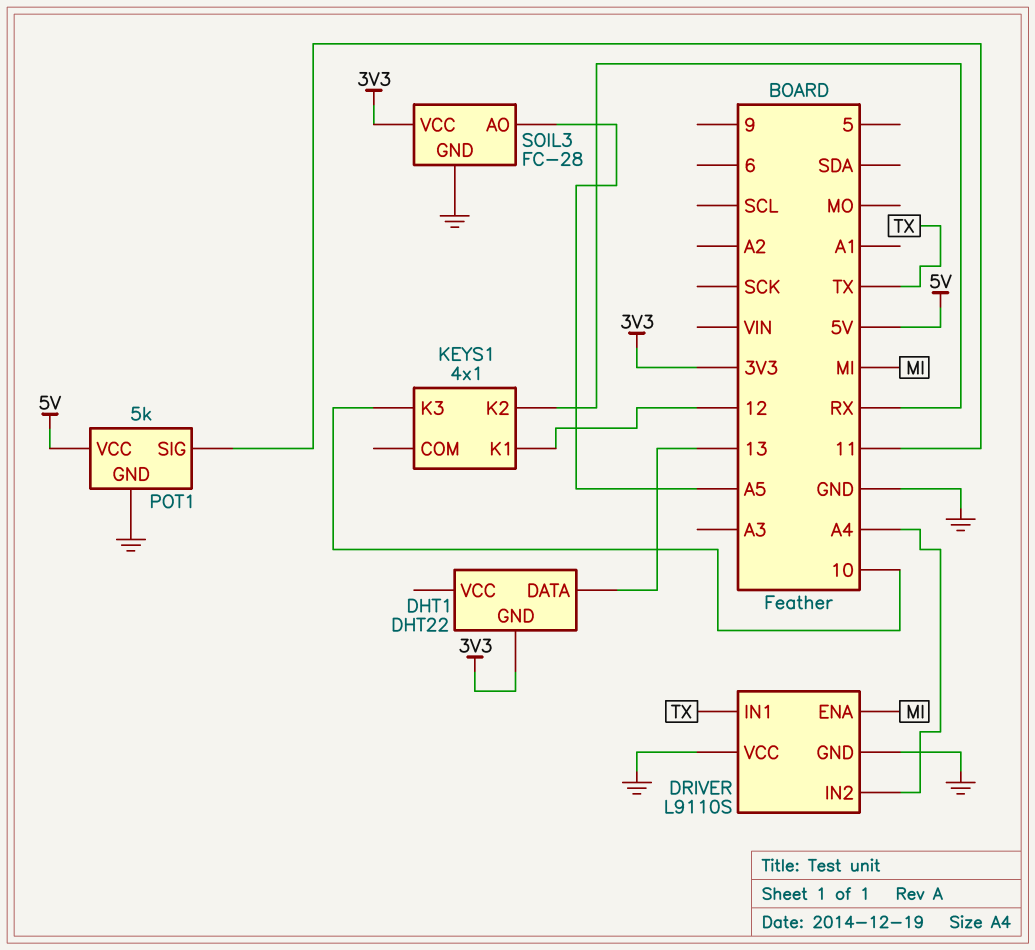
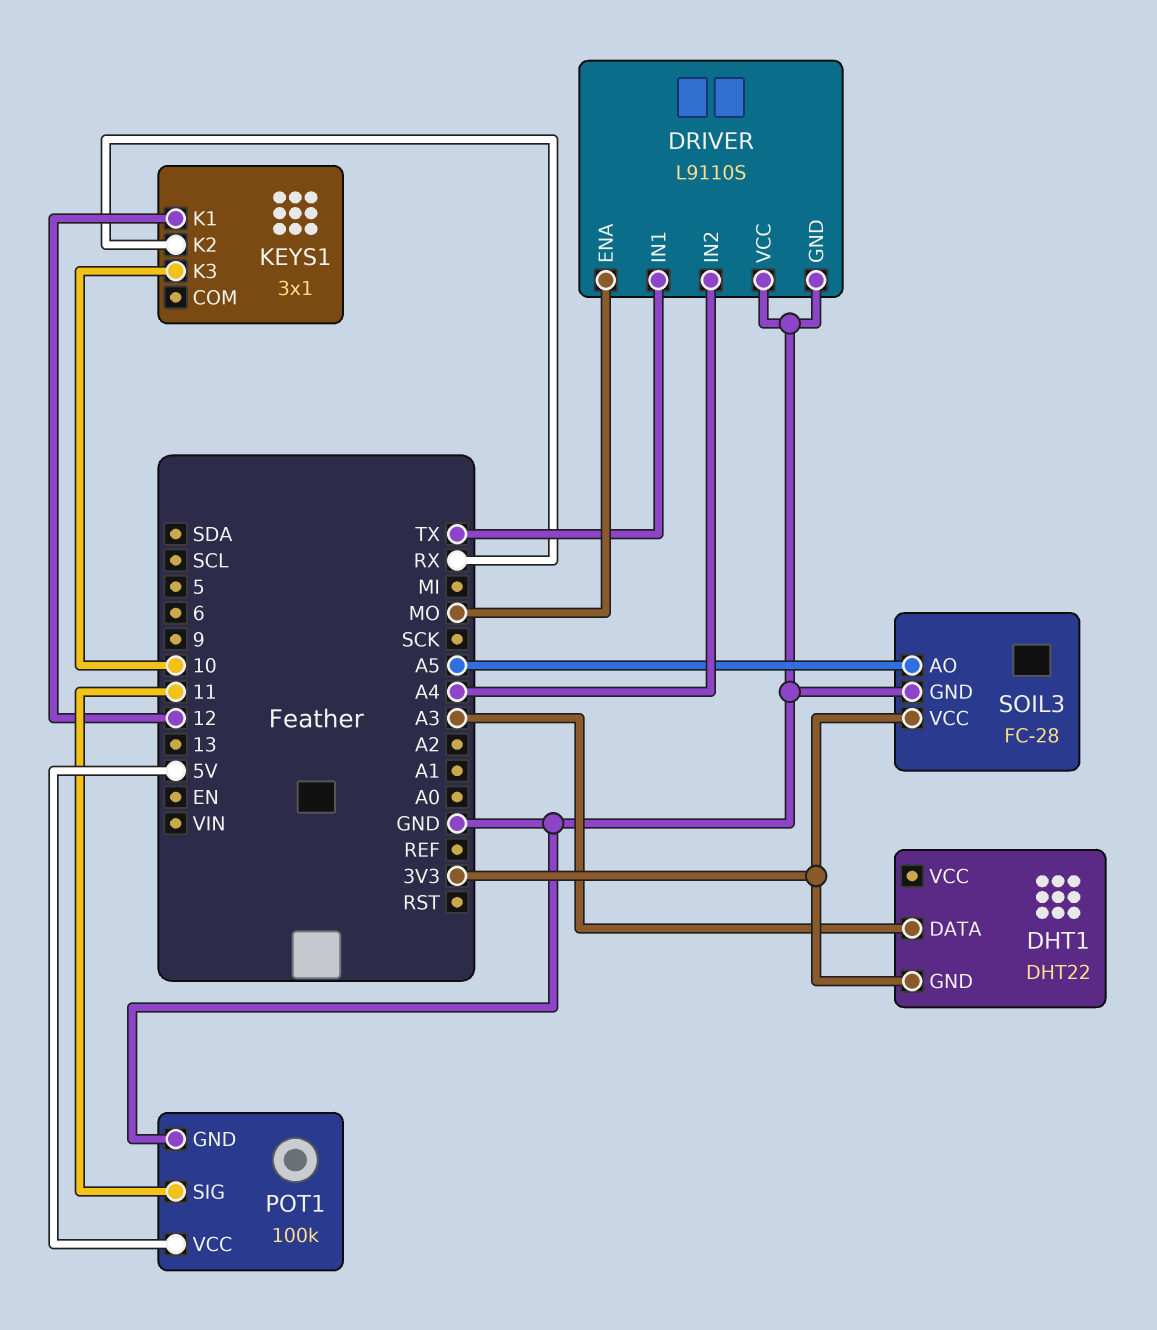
DHT1 pin DATA: 13 -> A3
DRIVER pin ENA: MI -> MO
KEYS1: 4x1 -> 3x1
POT1: 5k -> 100k

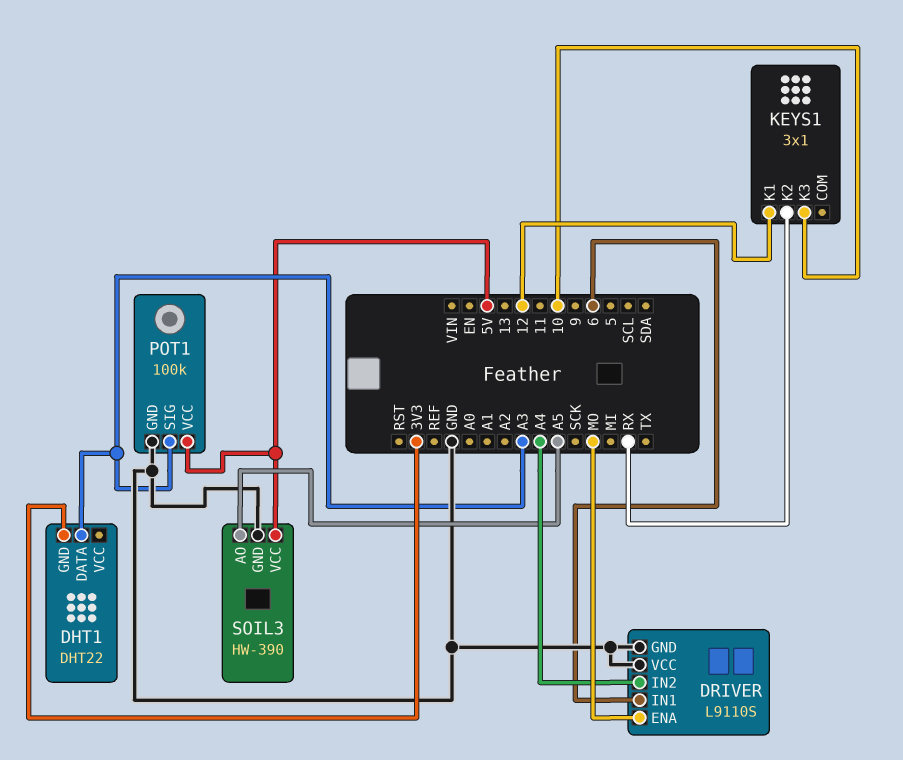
DRIVER pin IN1: TX -> 6
POT1 pin SIG: 11 -> A3
SOIL3: FC-28 -> HW-390
SOIL3 pin VCC: 3V3 -> 5V

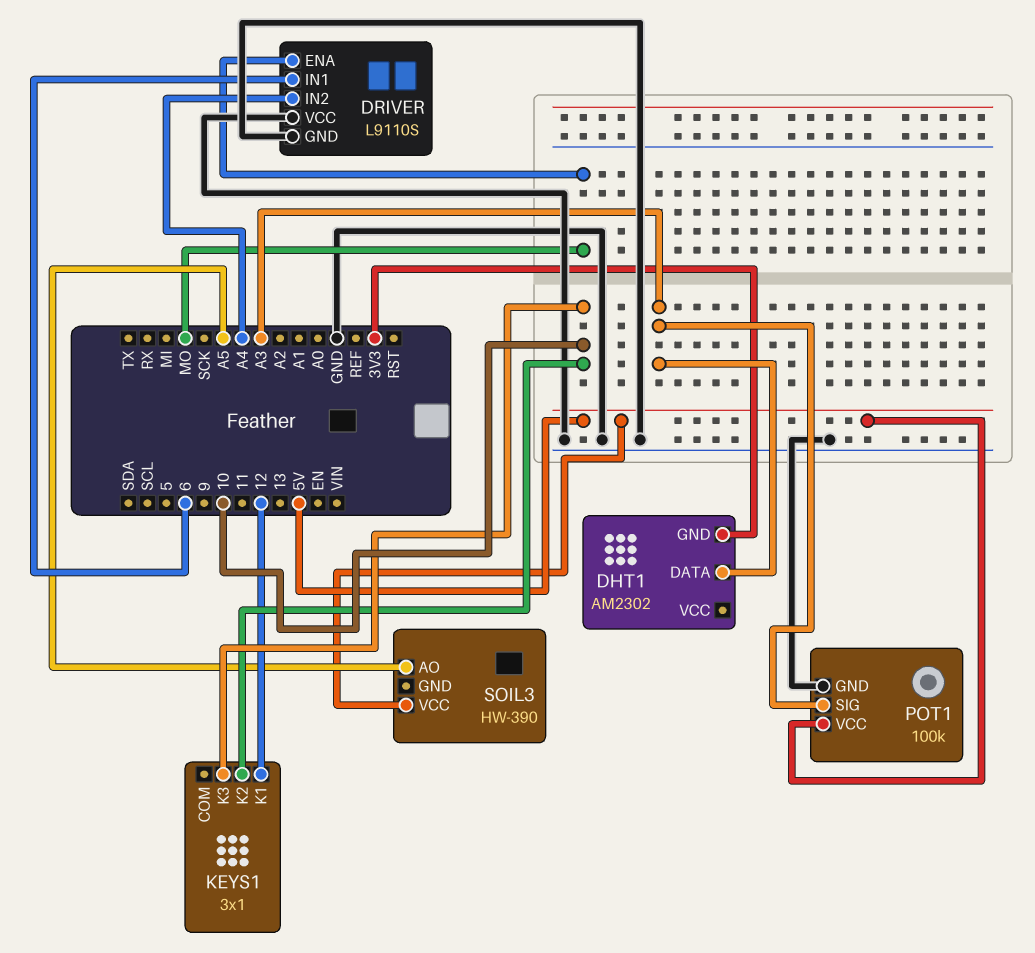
DHT1: DHT22 -> AM2302
KEYS1 pin K2: RX -> 10
SOIL3 pin GND: GND -> none

